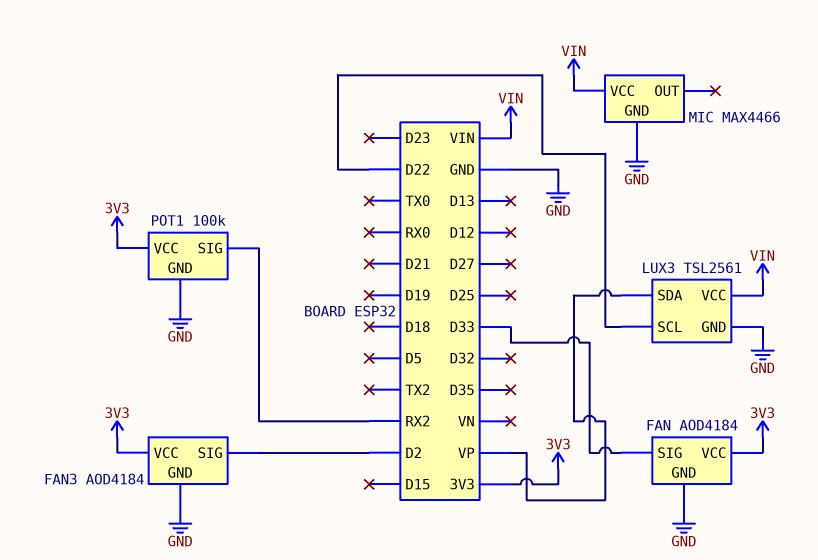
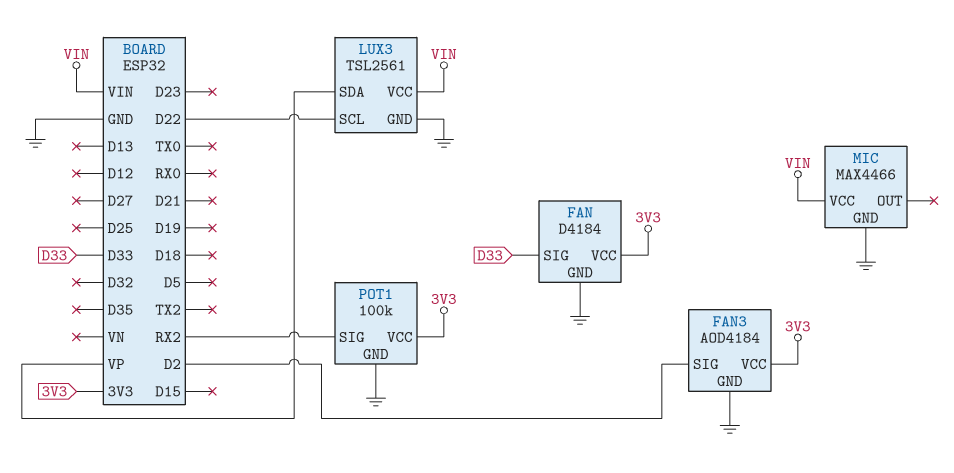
FAN: AOD4184 -> D4184

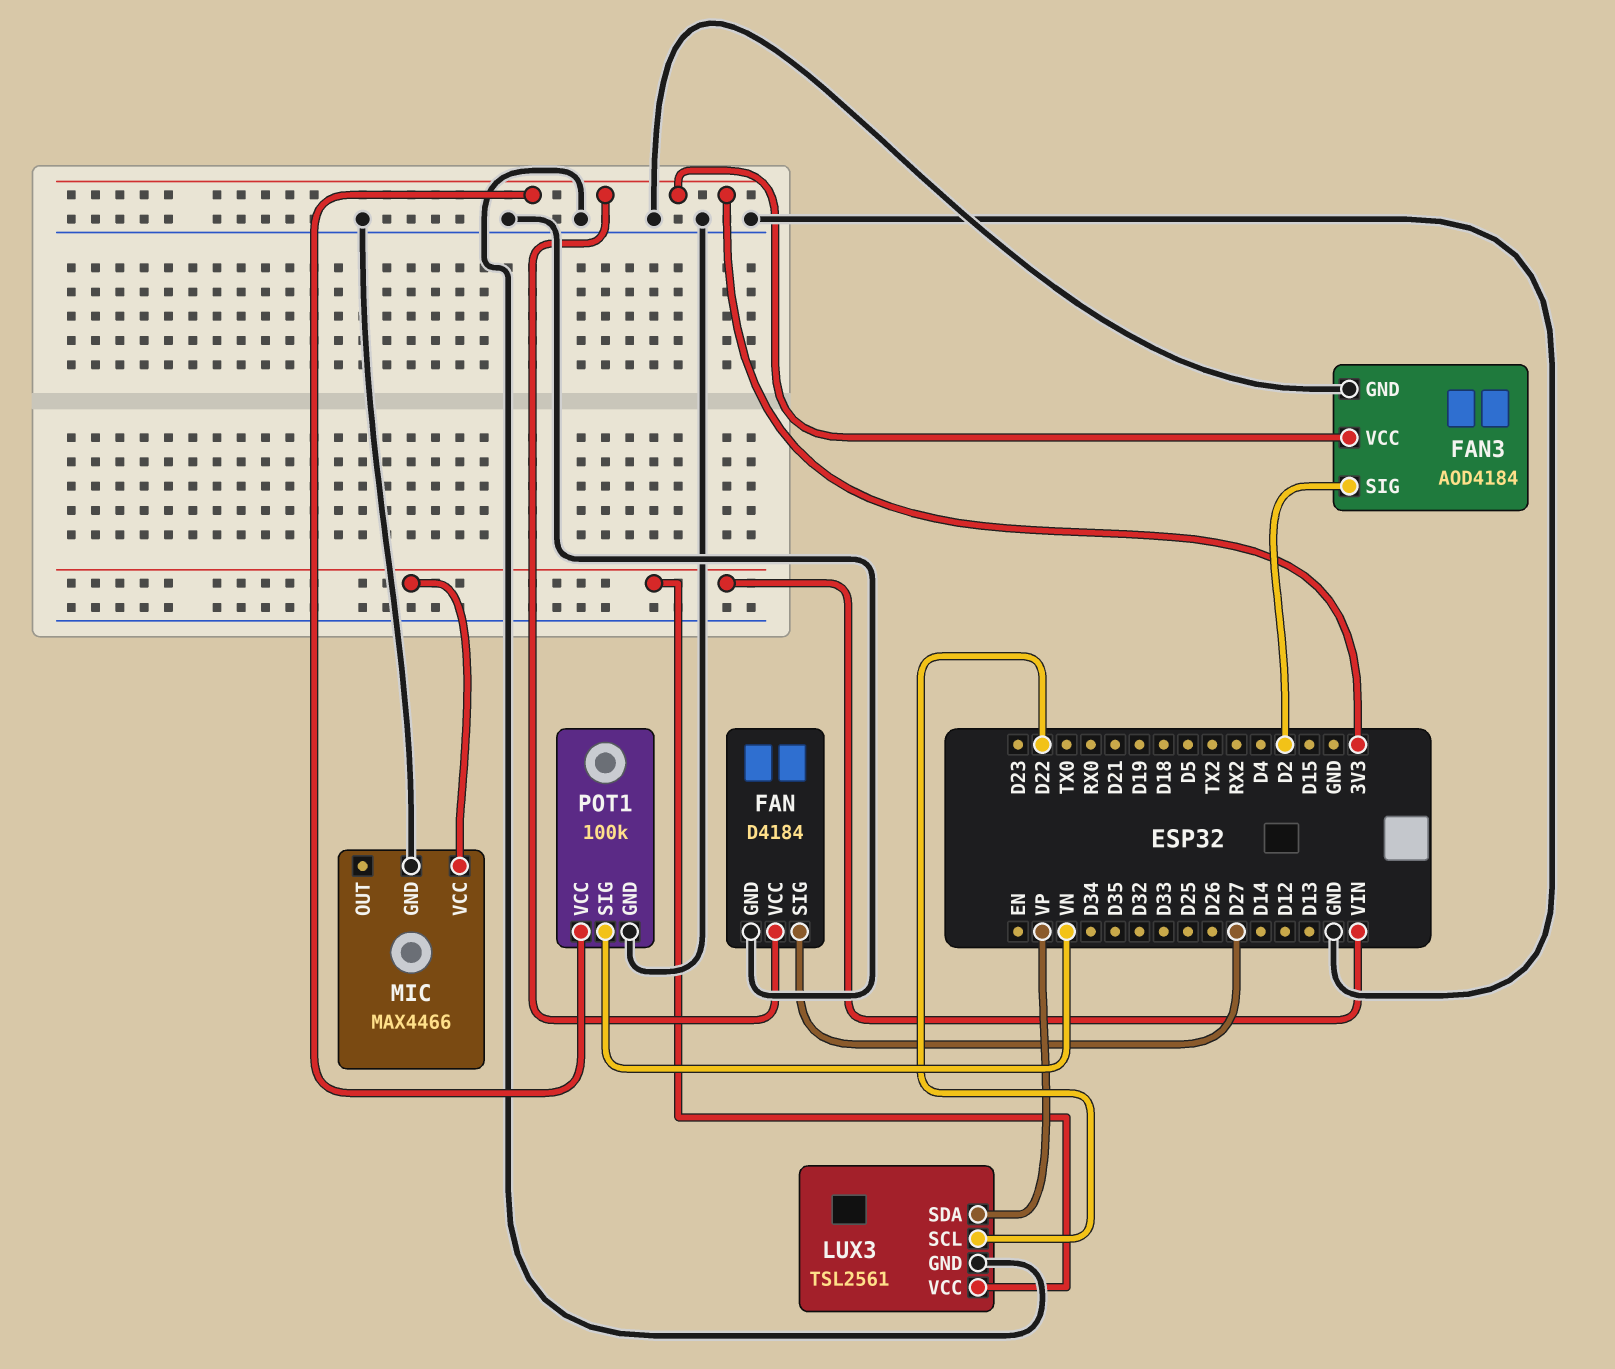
FAN pin SIG: D33 -> D27
POT1 pin SIG: RX2 -> VN

